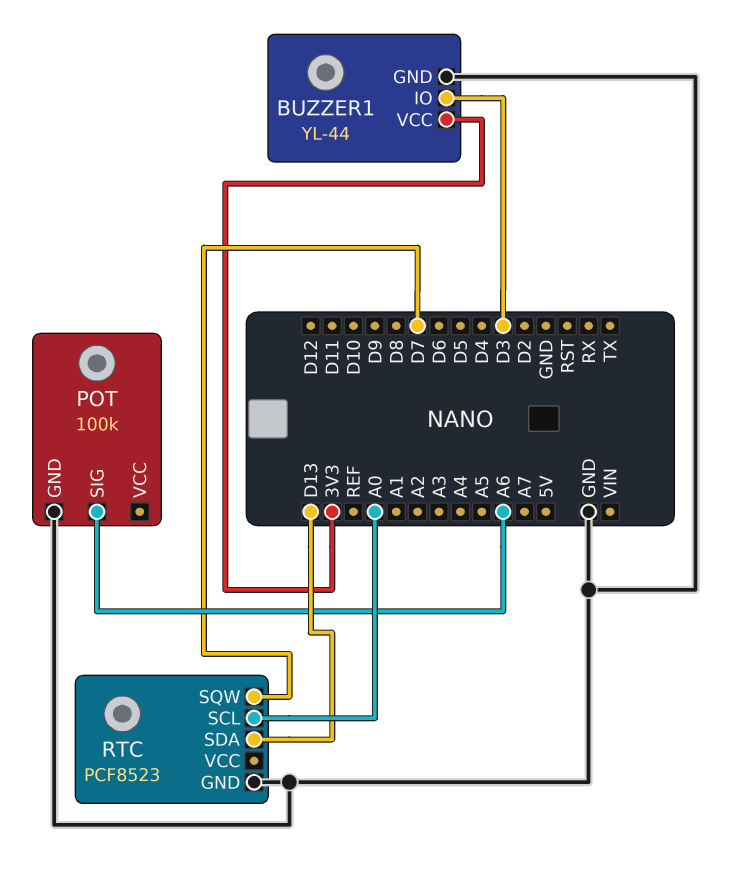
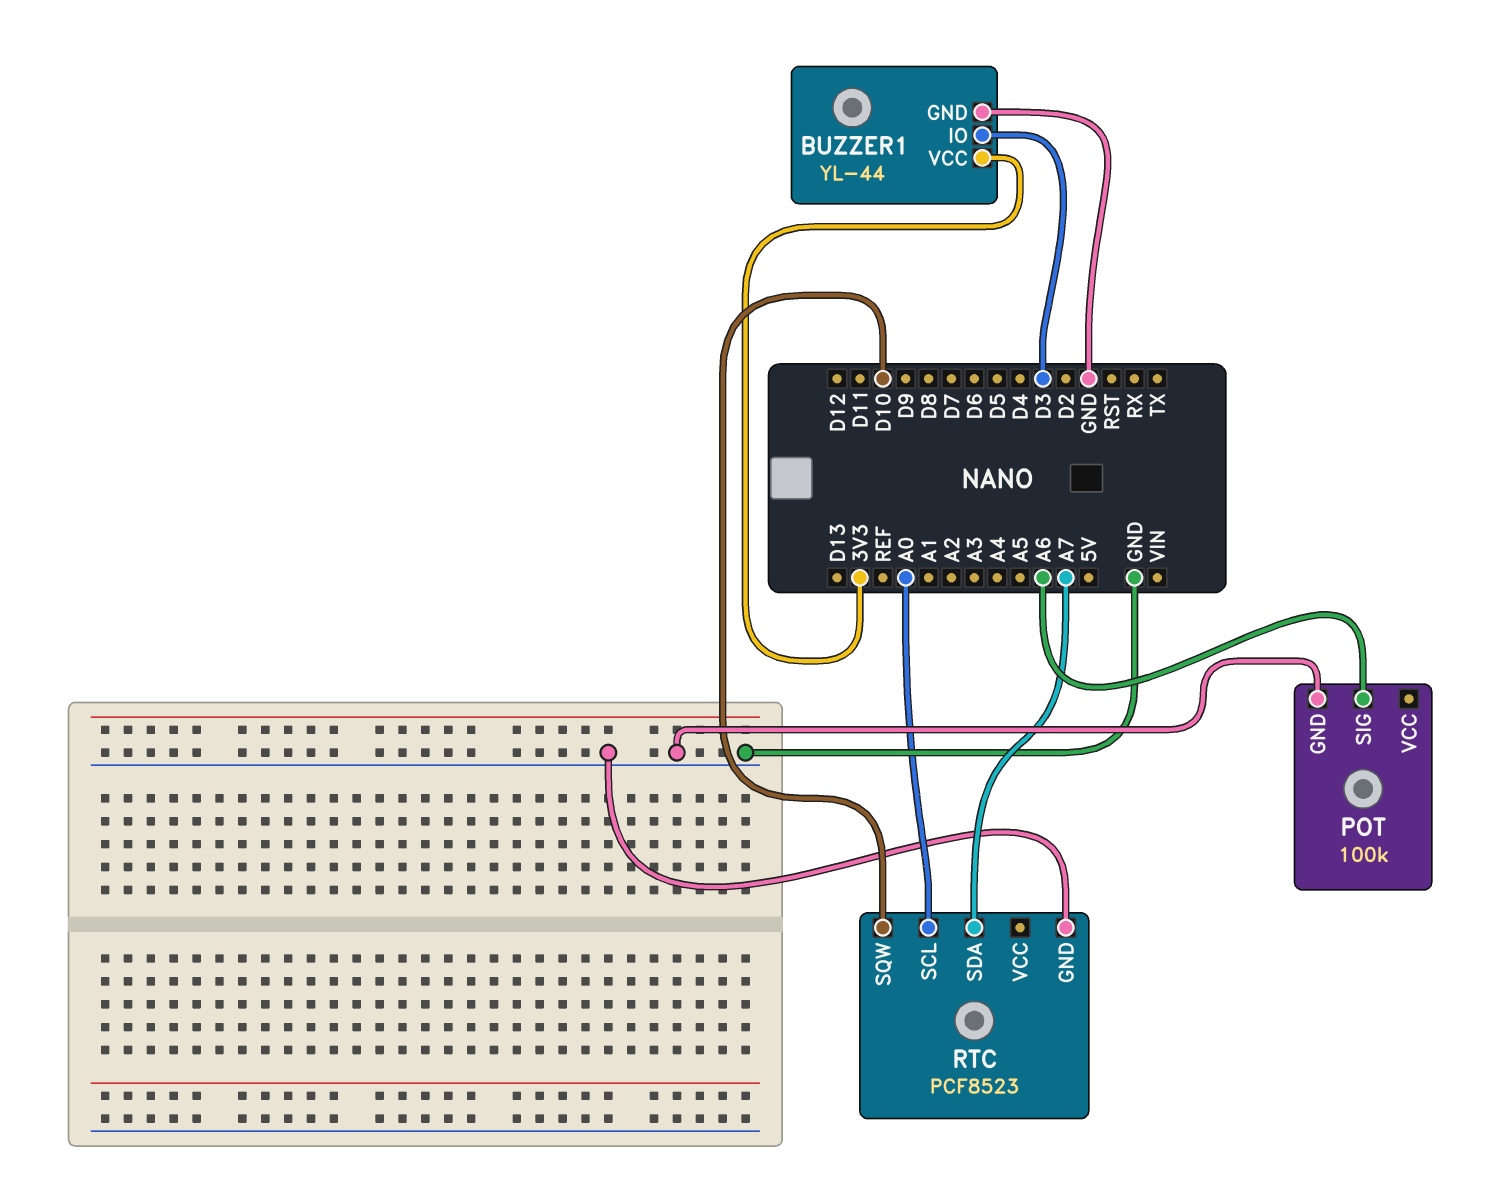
RTC pin SDA: D13 -> A7
RTC pin SQW: D7 -> D10

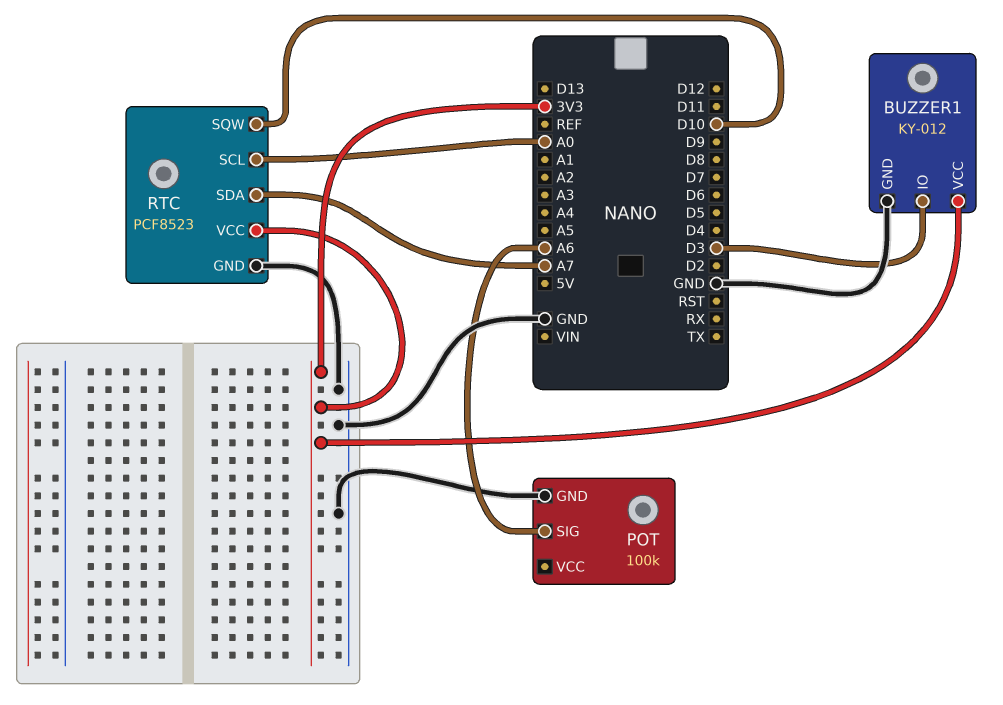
BUZZER1: YL-44 -> KY-012
RTC pin VCC: none -> 3V3

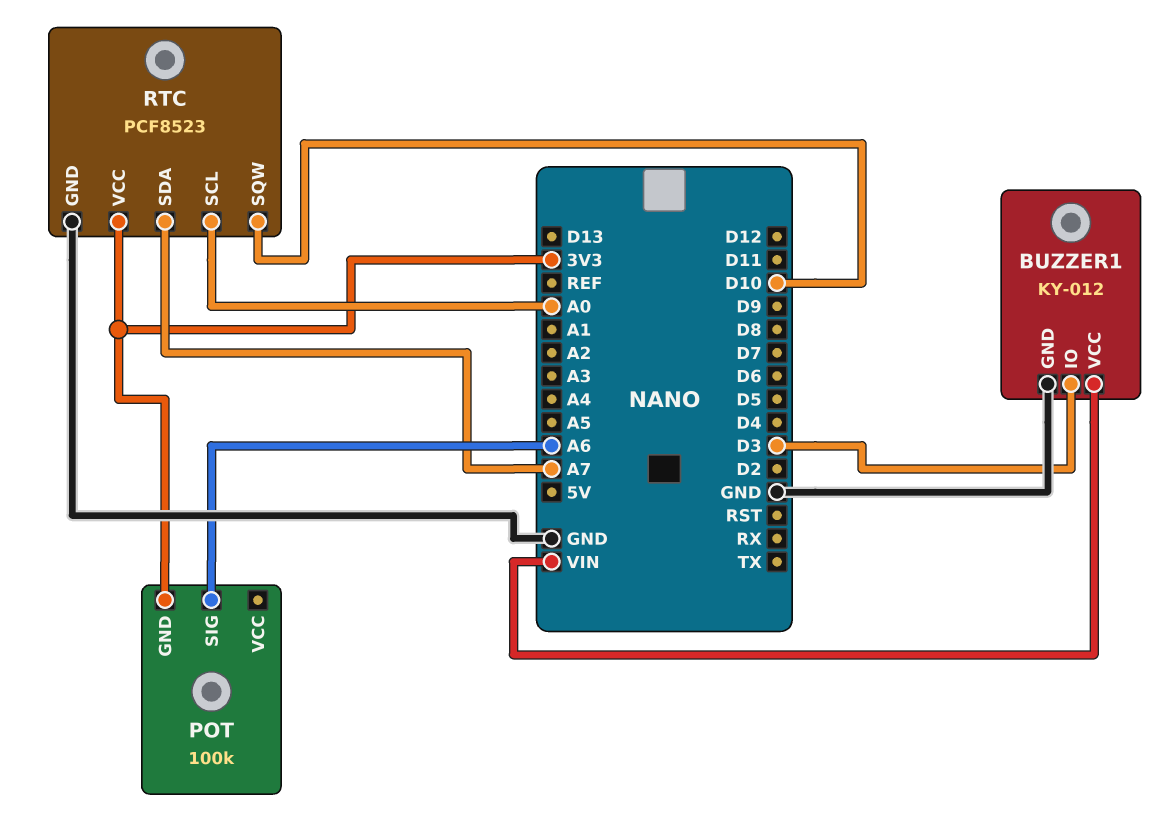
BUZZER1 pin VCC: 3V3 -> VIN
POT pin GND: GND -> 3V3

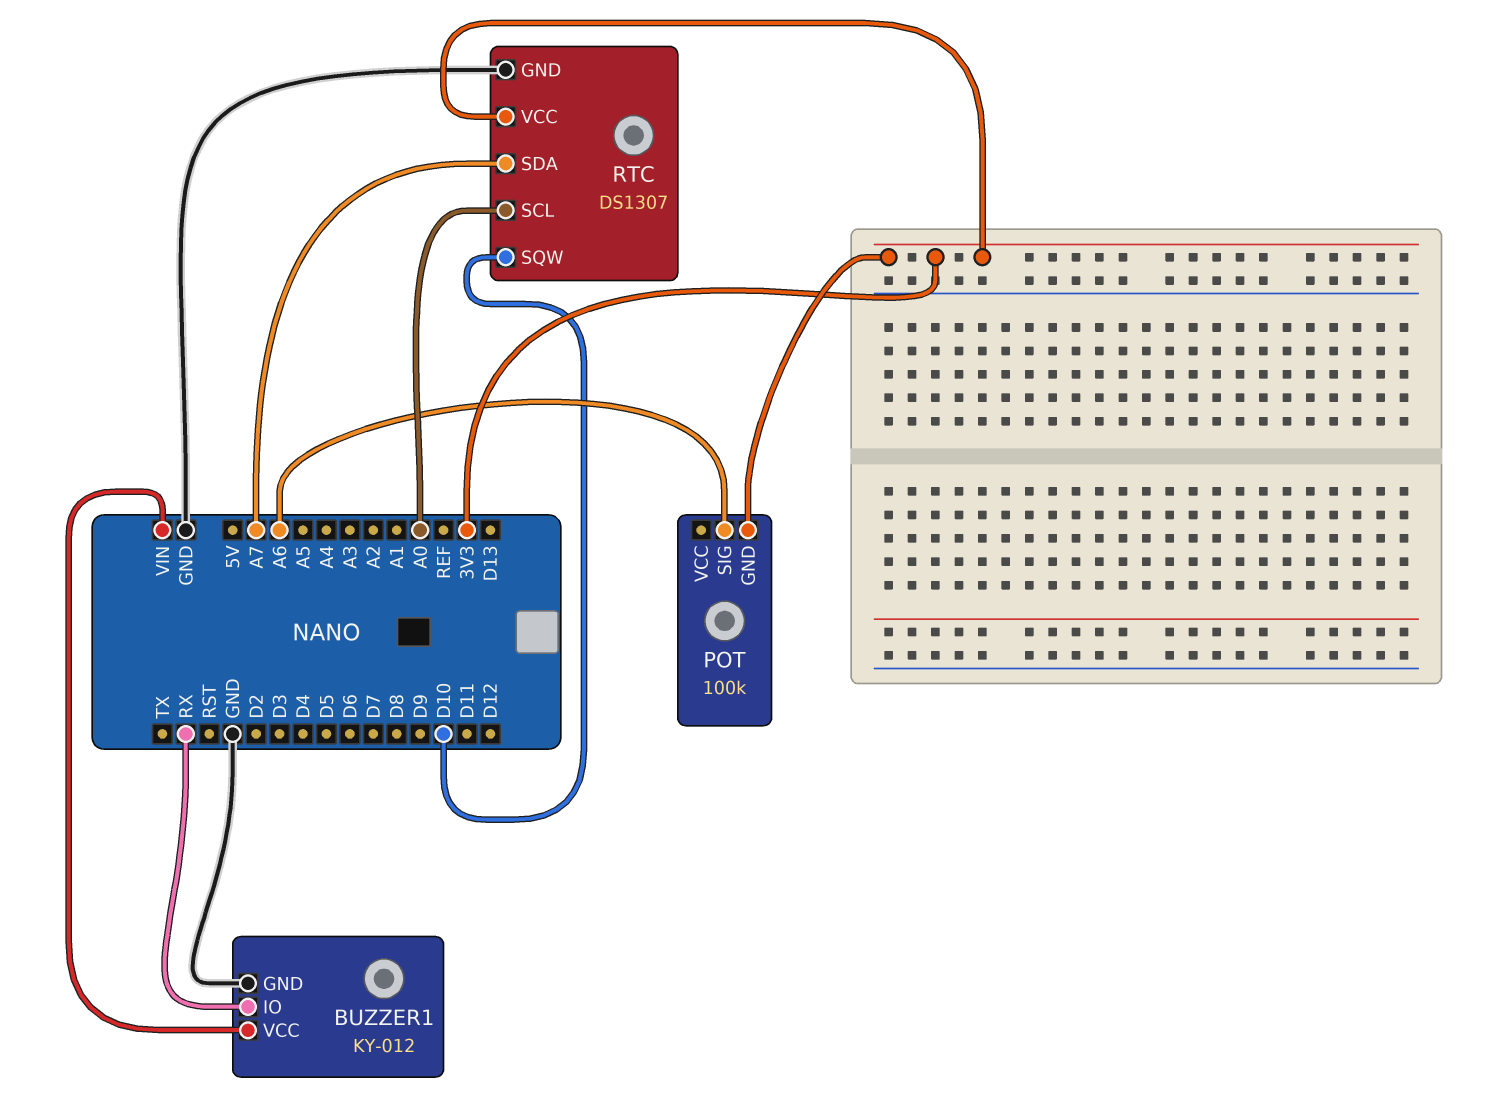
BUZZER1 pin IO: D3 -> RX
RTC: PCF8523 -> DS1307

